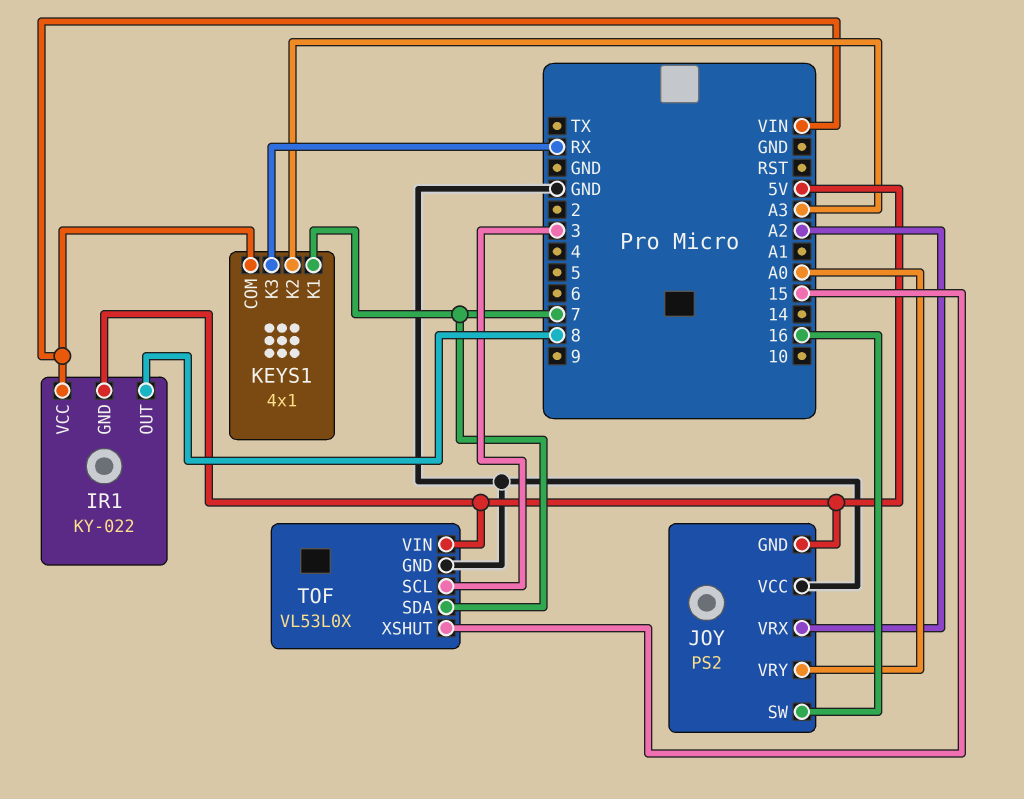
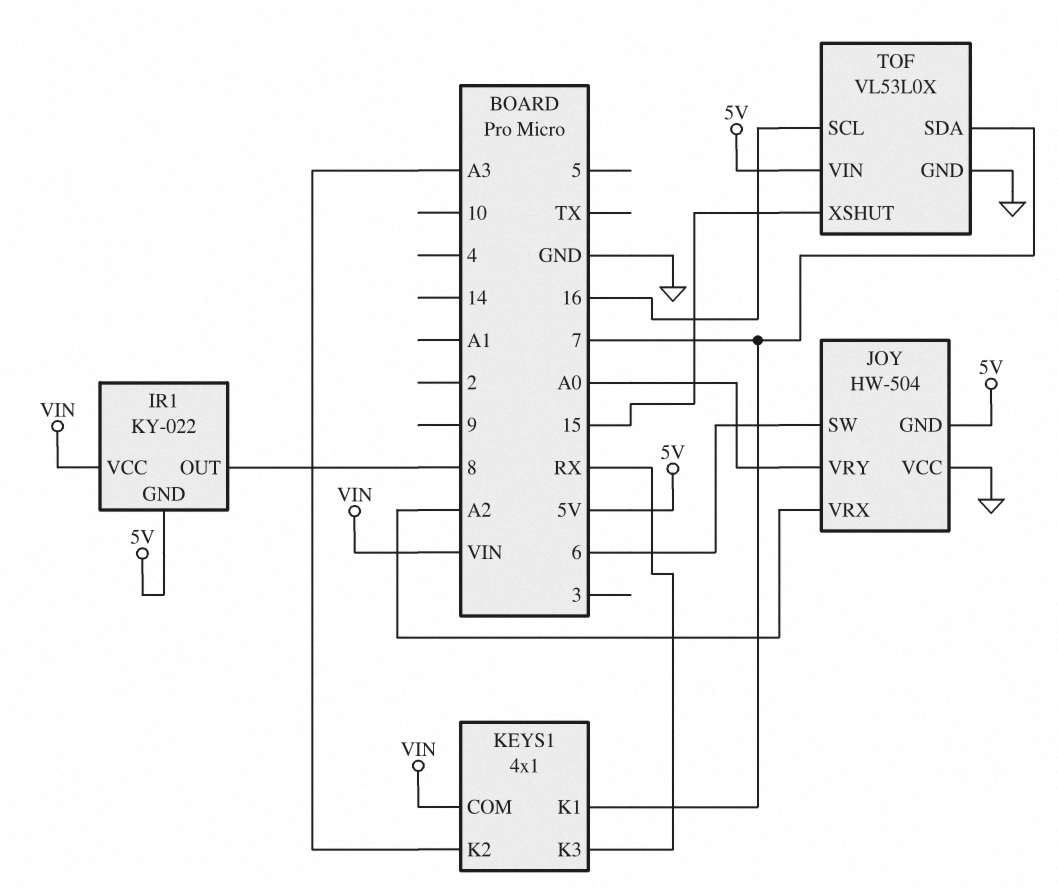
JOY: PS2 -> HW-504
JOY pin SW: 16 -> 6
TOF pin SCL: 3 -> 16

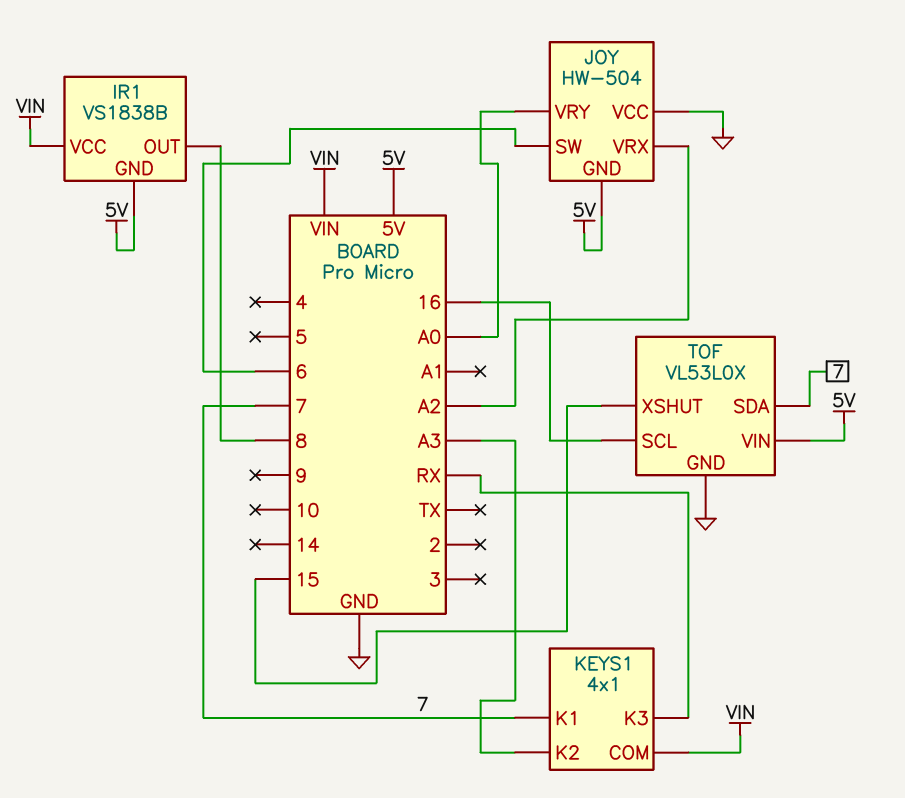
IR1: KY-022 -> VS1838B

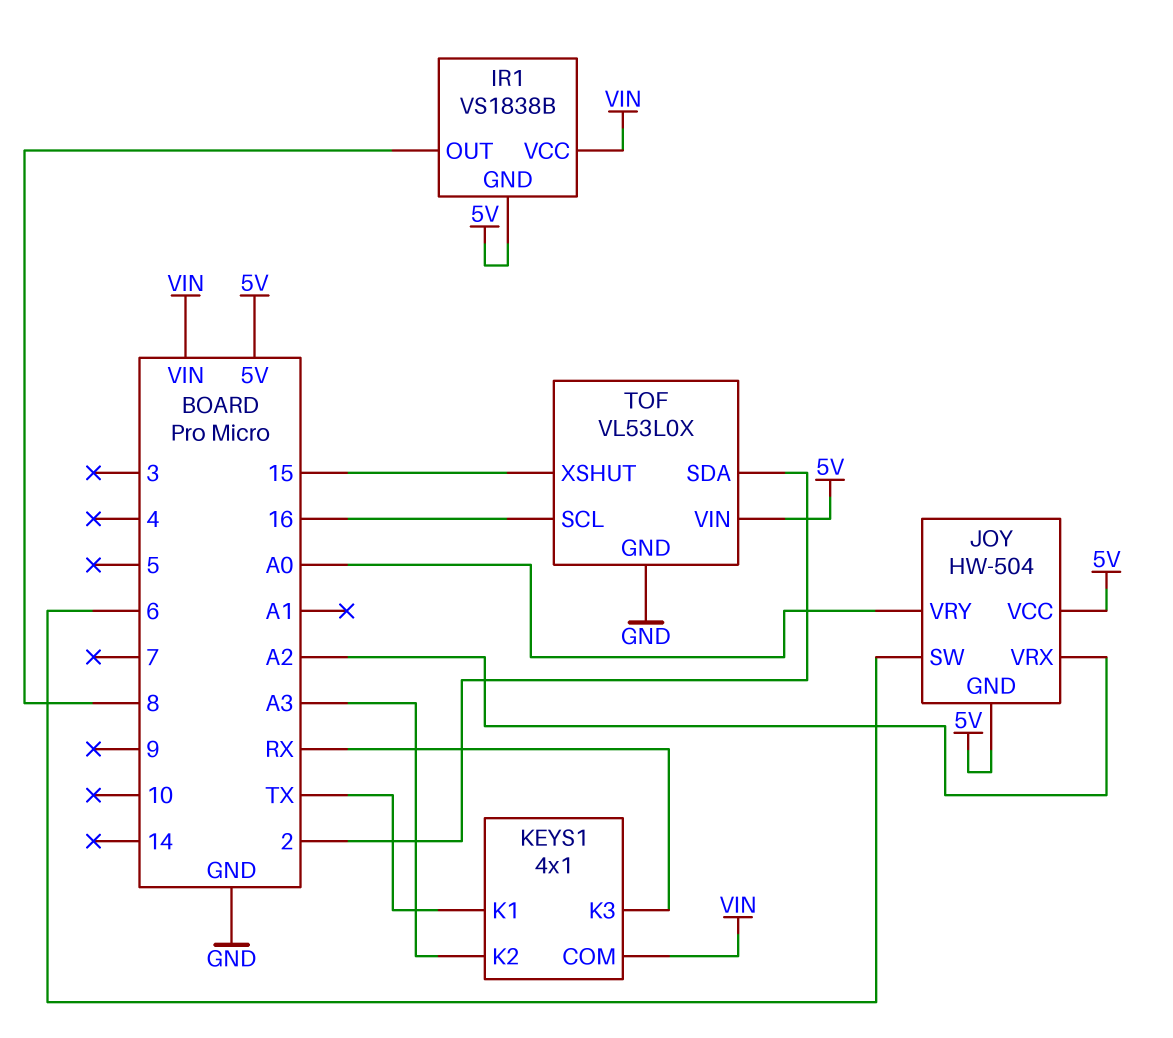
JOY pin VCC: GND -> 5V
KEYS1 pin K1: 7 -> TX
TOF pin SDA: 7 -> 2

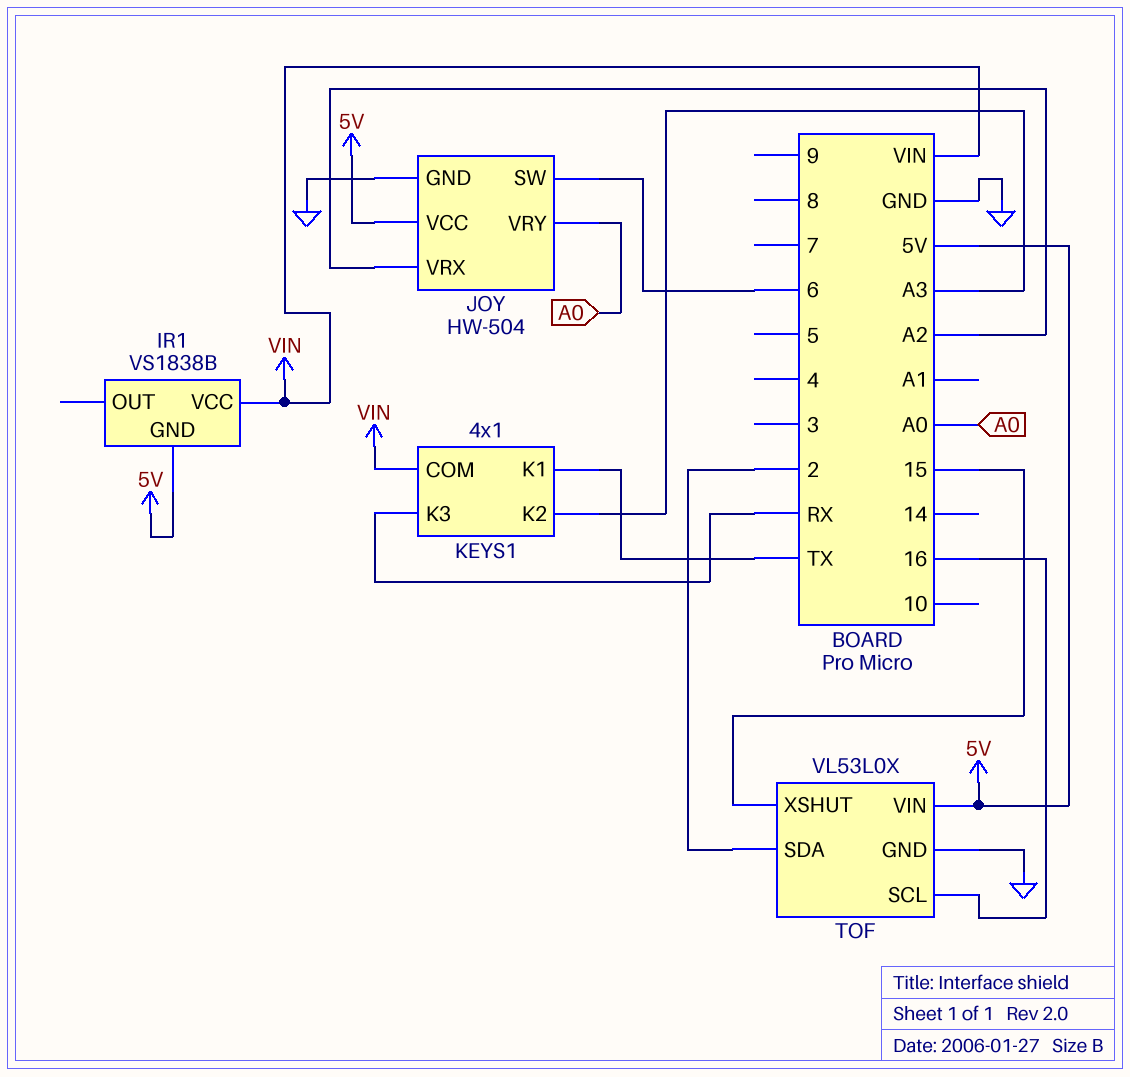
IR1 pin OUT: 8 -> none
JOY pin GND: 5V -> GND

